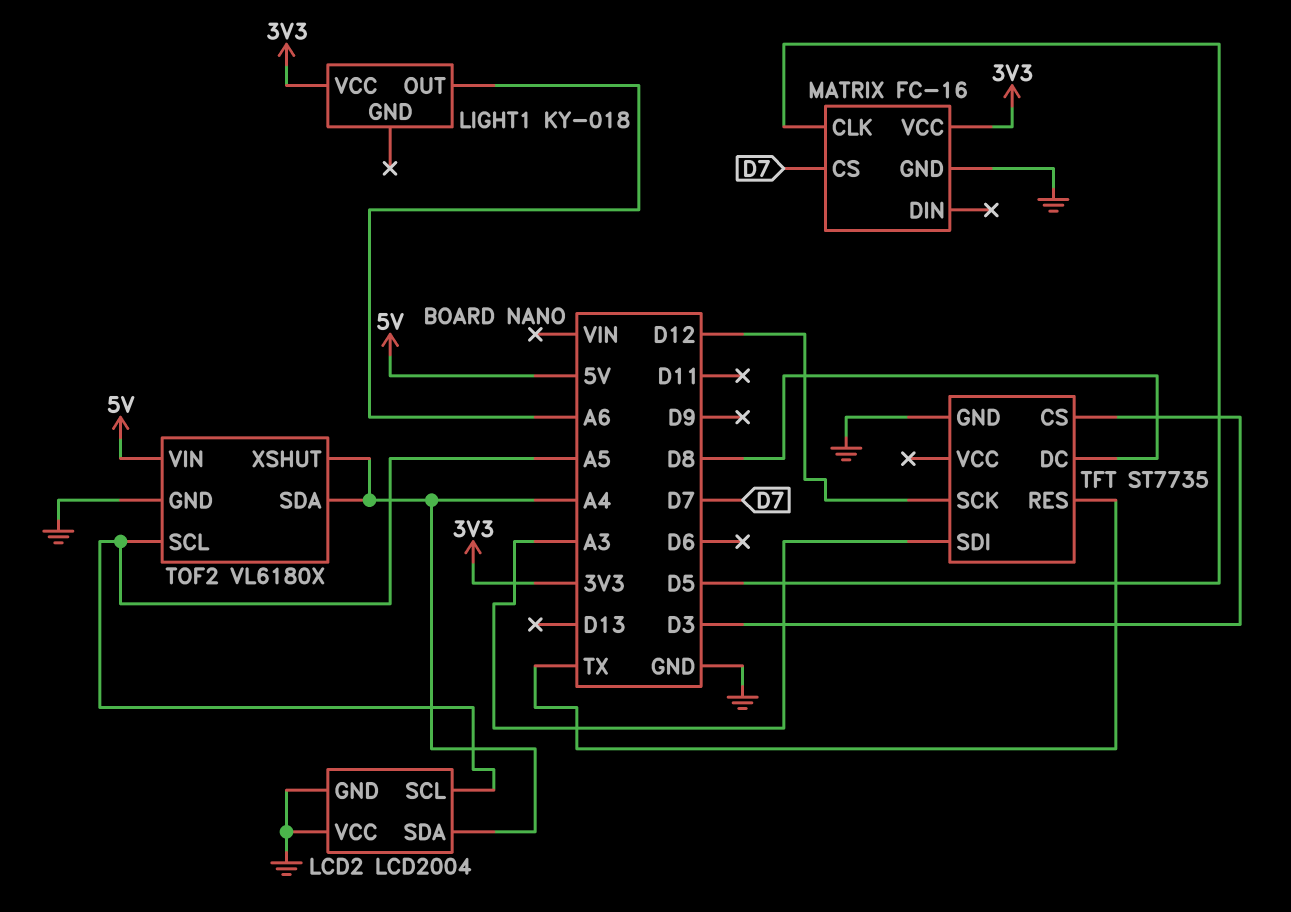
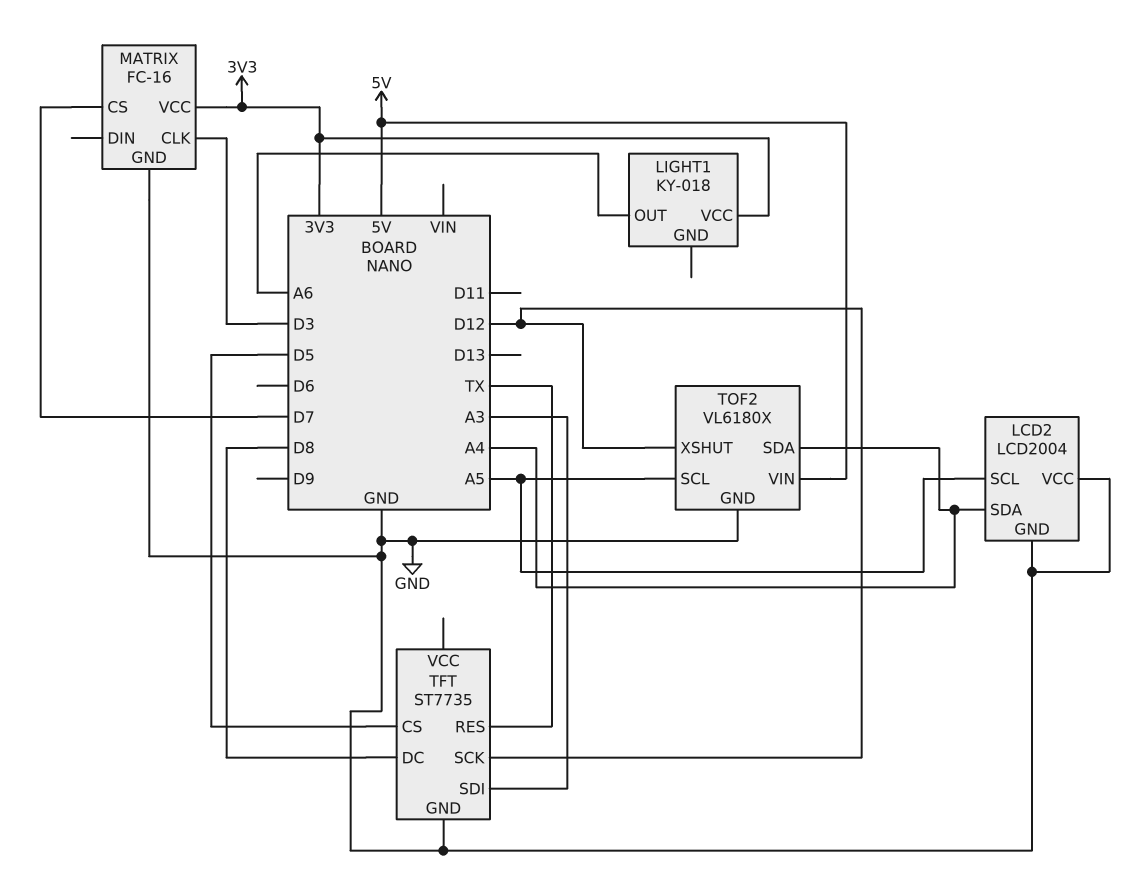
MATRIX pin CLK: D5 -> D3
TFT pin CS: D3 -> D5
TOF2 pin XSHUT: A4 -> D12

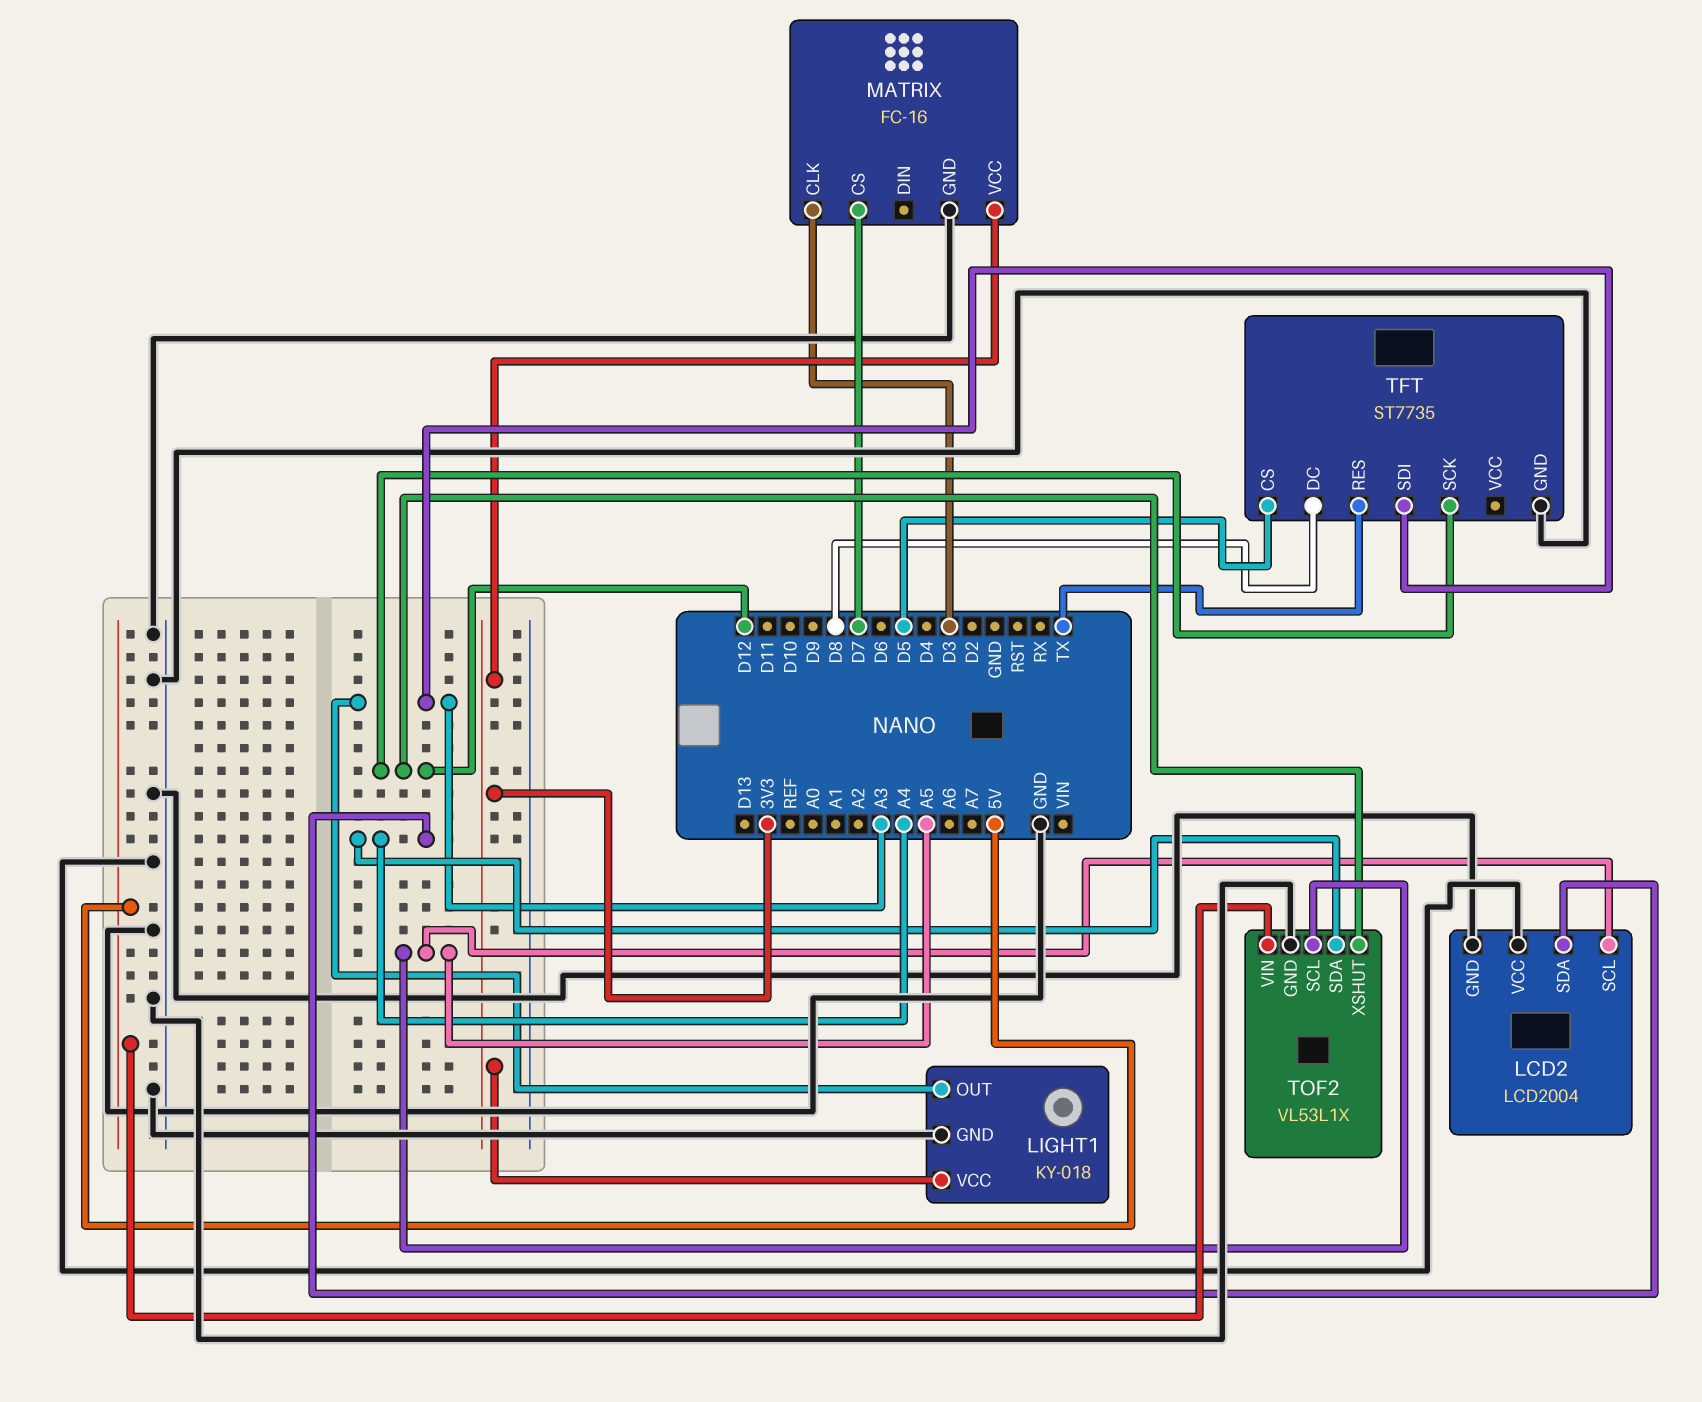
LIGHT1 pin GND: none -> GND
LIGHT1 pin OUT: A6 -> A3
TOF2: VL6180X -> VL53L1X

